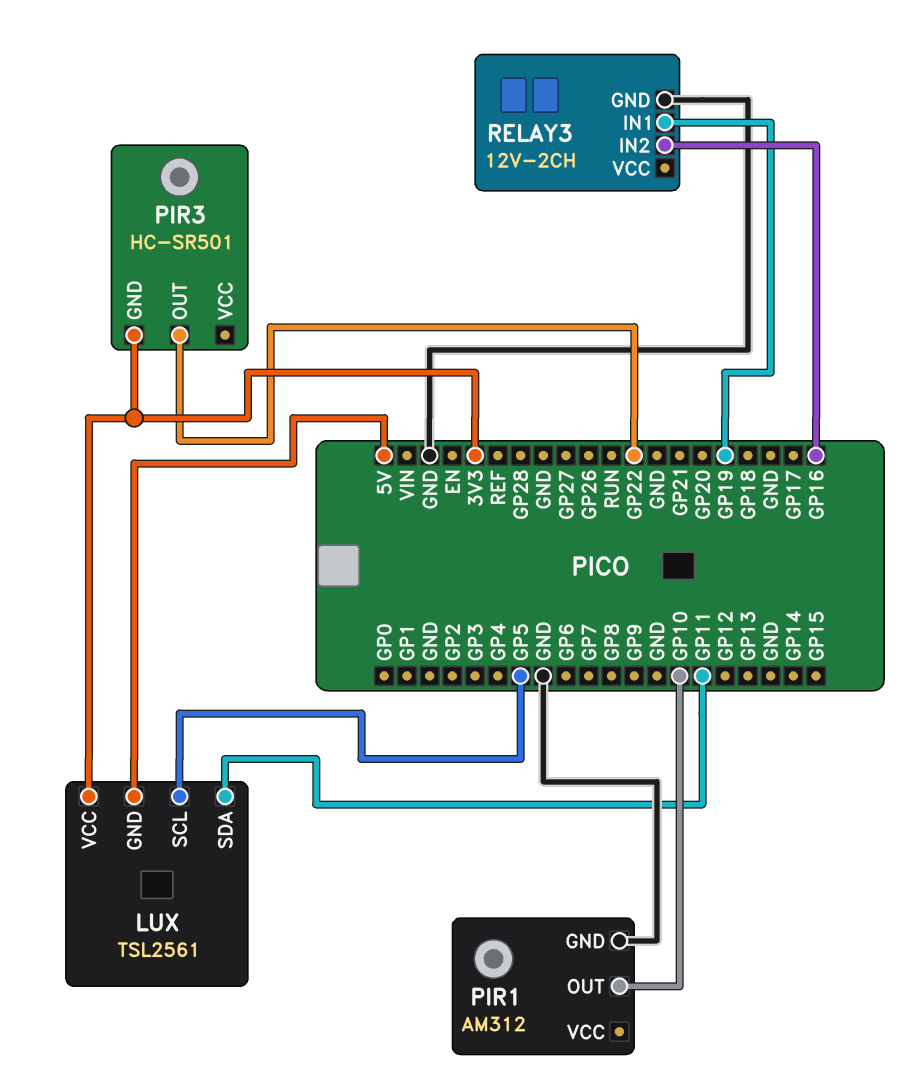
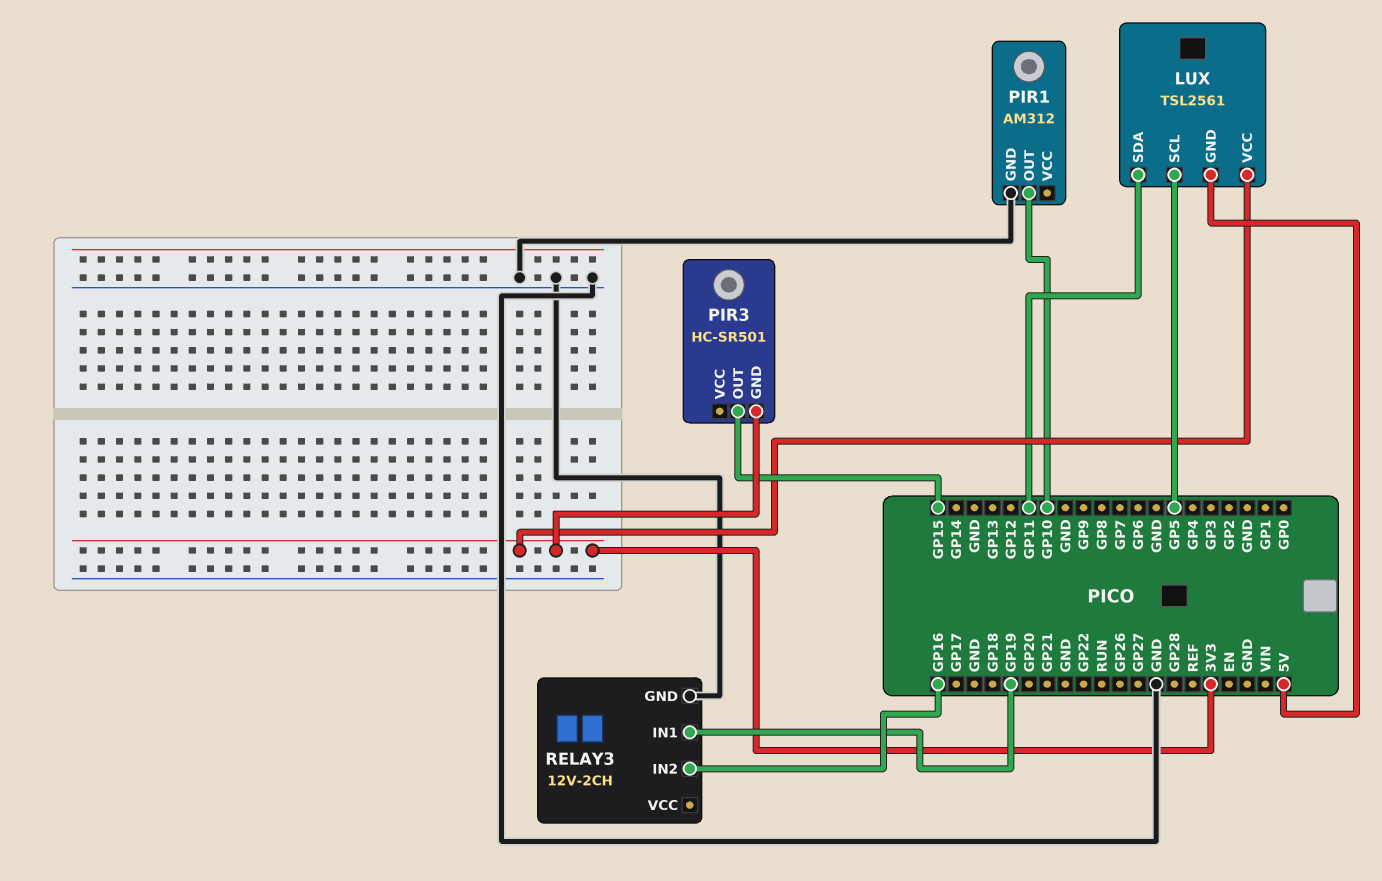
PIR3 pin OUT: GP22 -> GP15

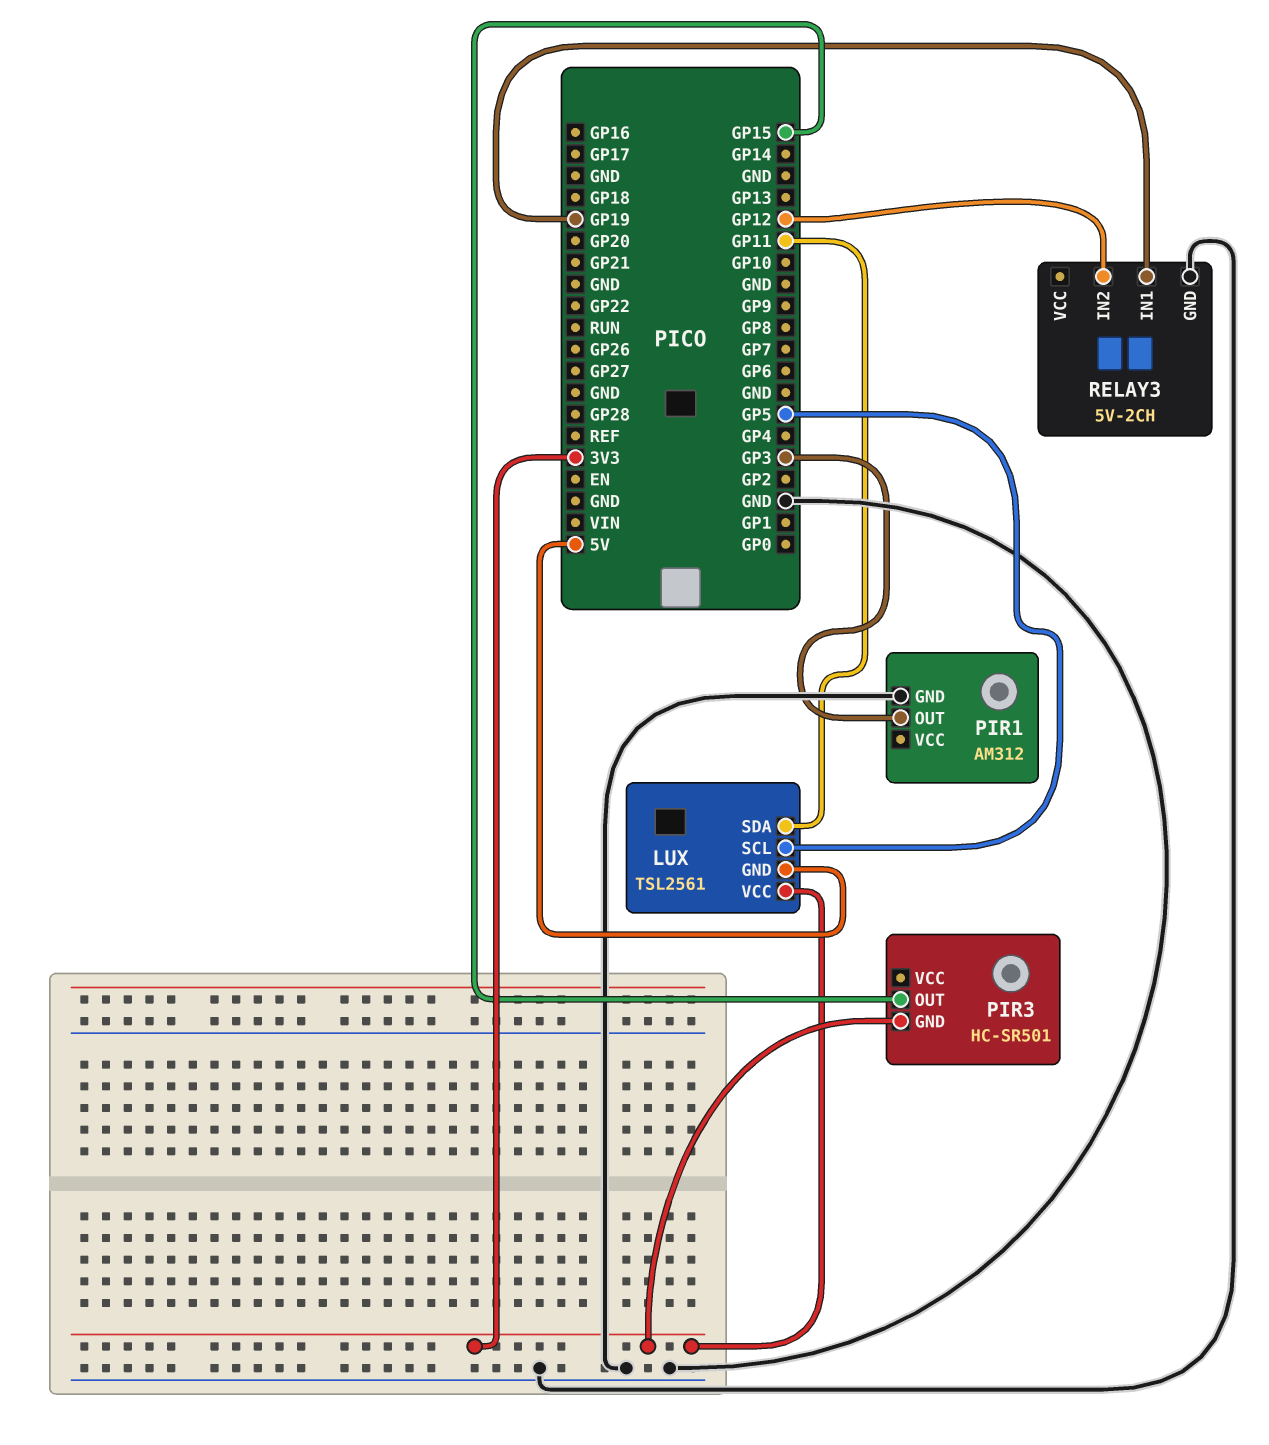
PIR1 pin OUT: GP10 -> GP3
RELAY3: 12V-2CH -> 5V-2CH
RELAY3 pin IN2: GP16 -> GP12

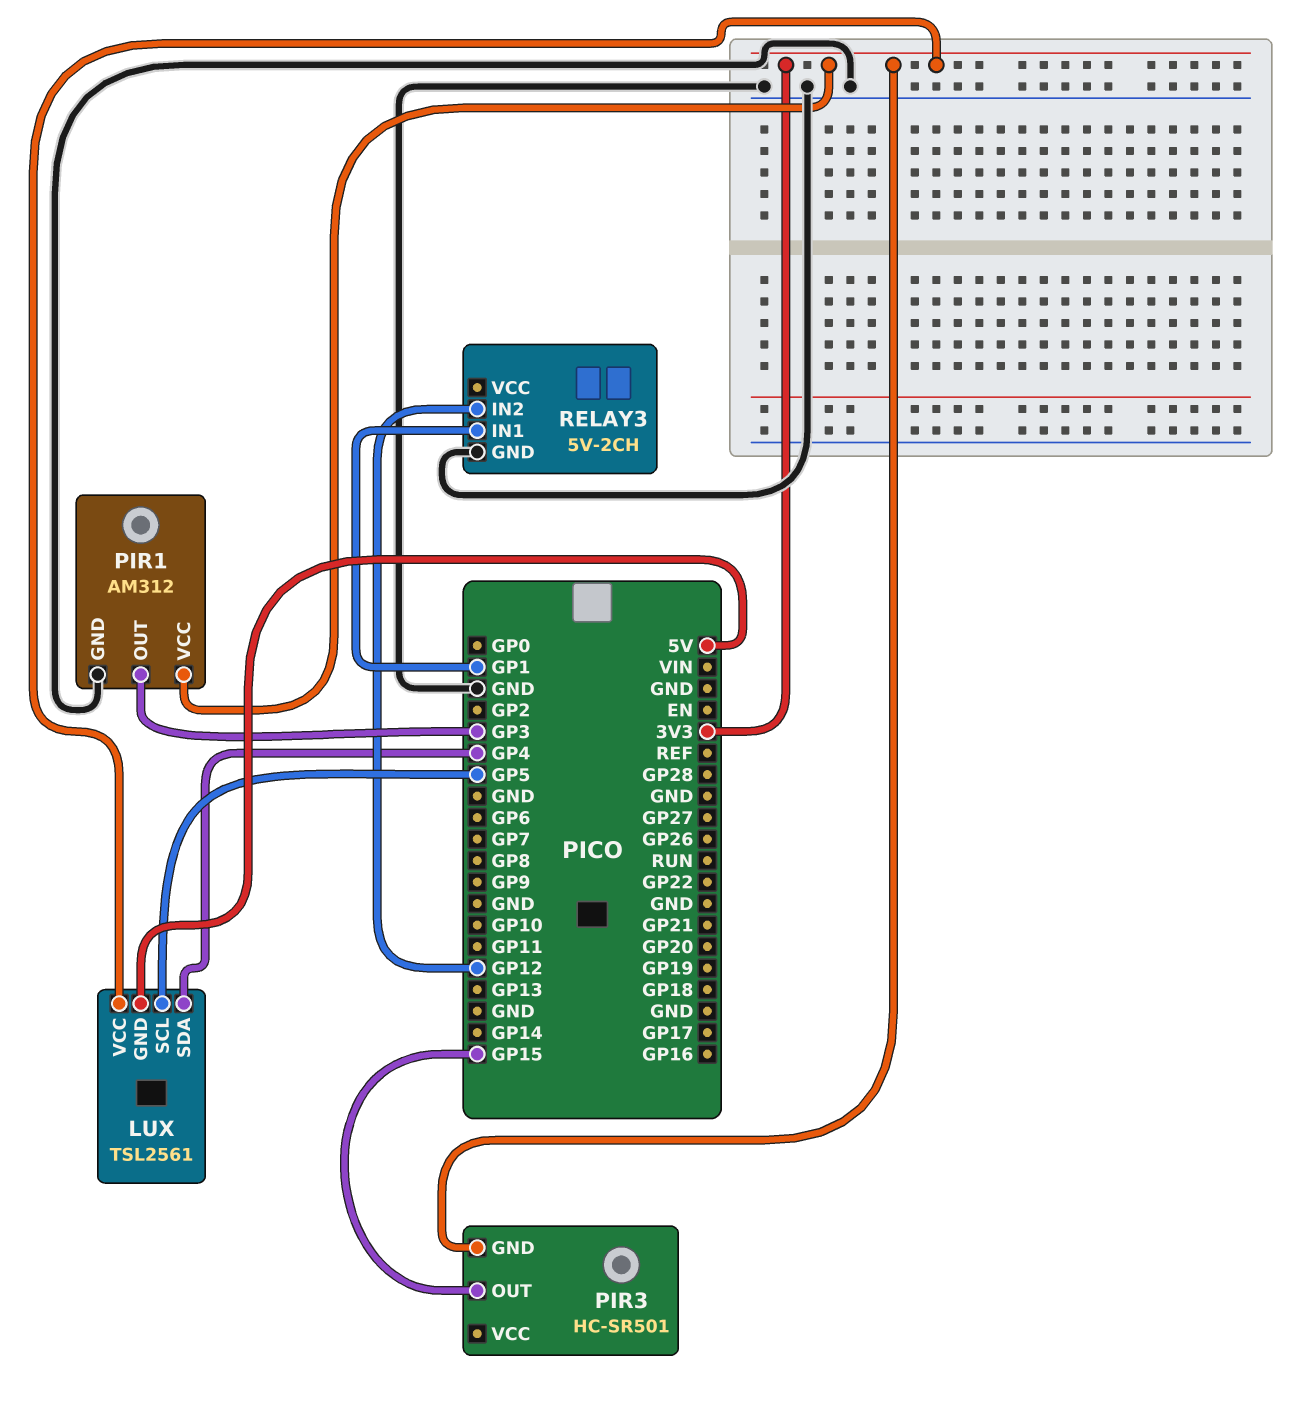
LUX pin SDA: GP11 -> GP4
PIR1 pin VCC: none -> 3V3
RELAY3 pin IN1: GP19 -> GP1

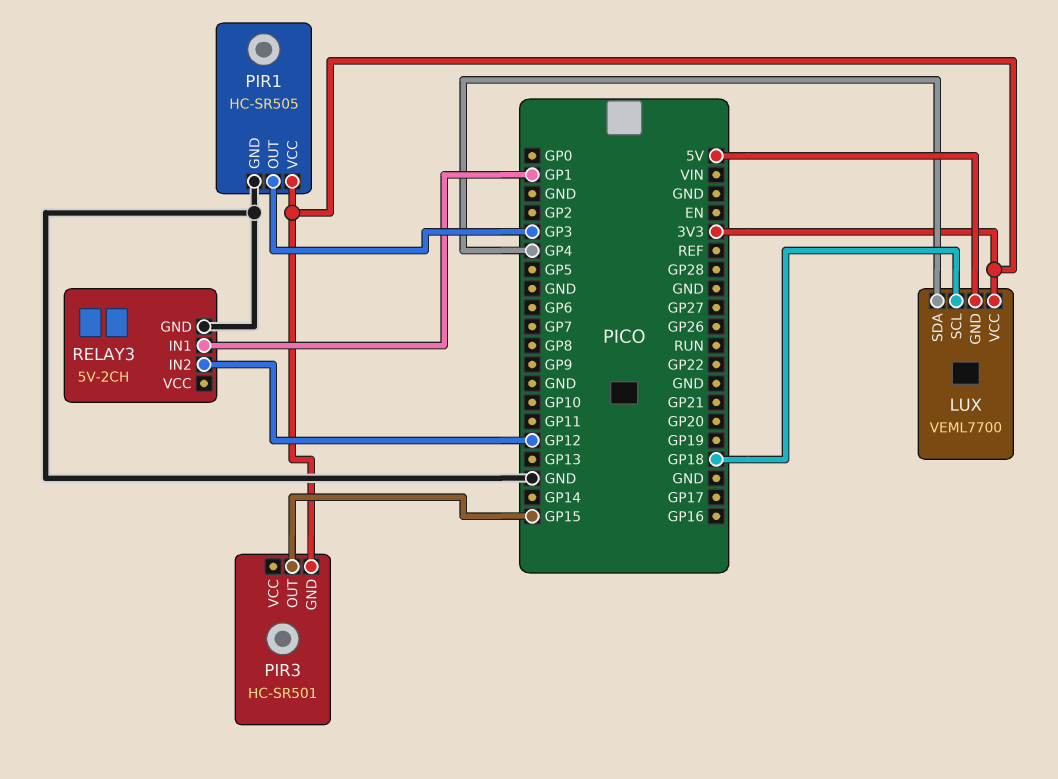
LUX: TSL2561 -> VEML7700
LUX pin SCL: GP5 -> GP18
PIR1: AM312 -> HC-SR505

